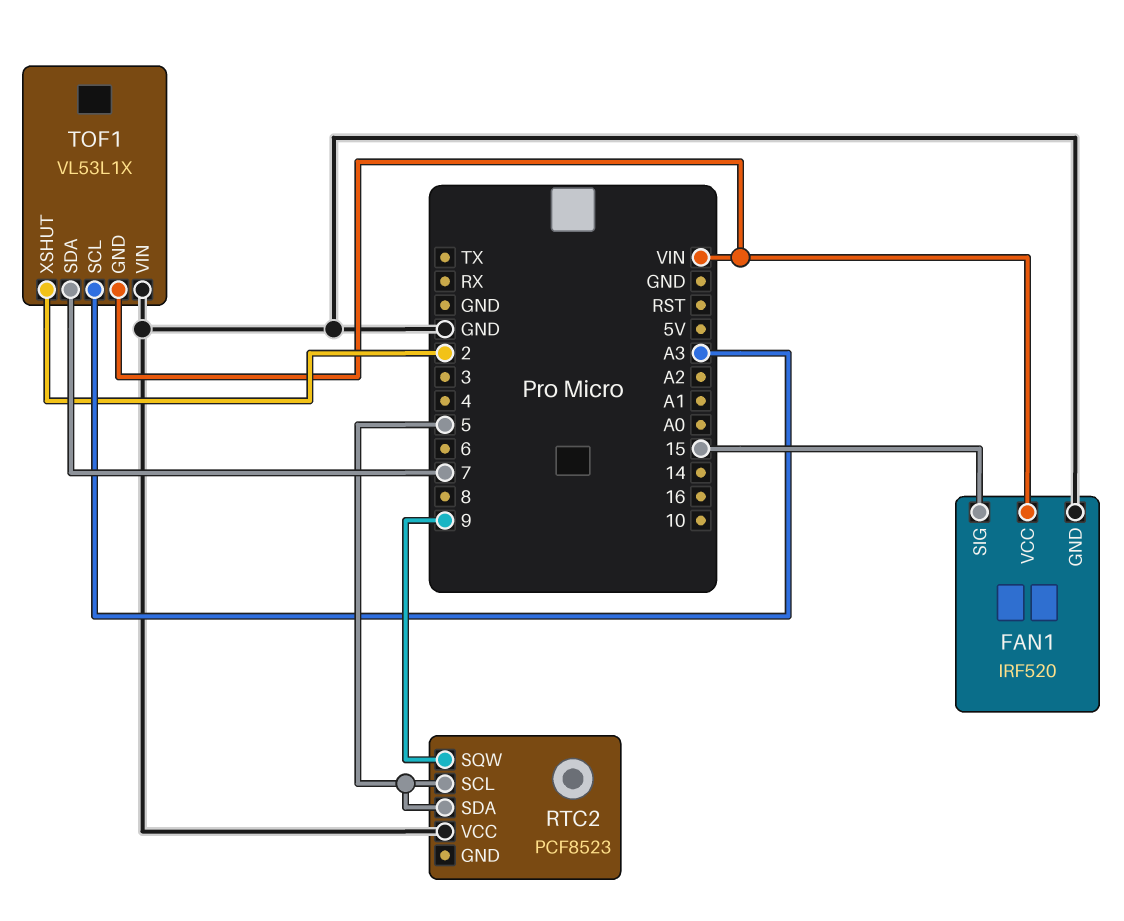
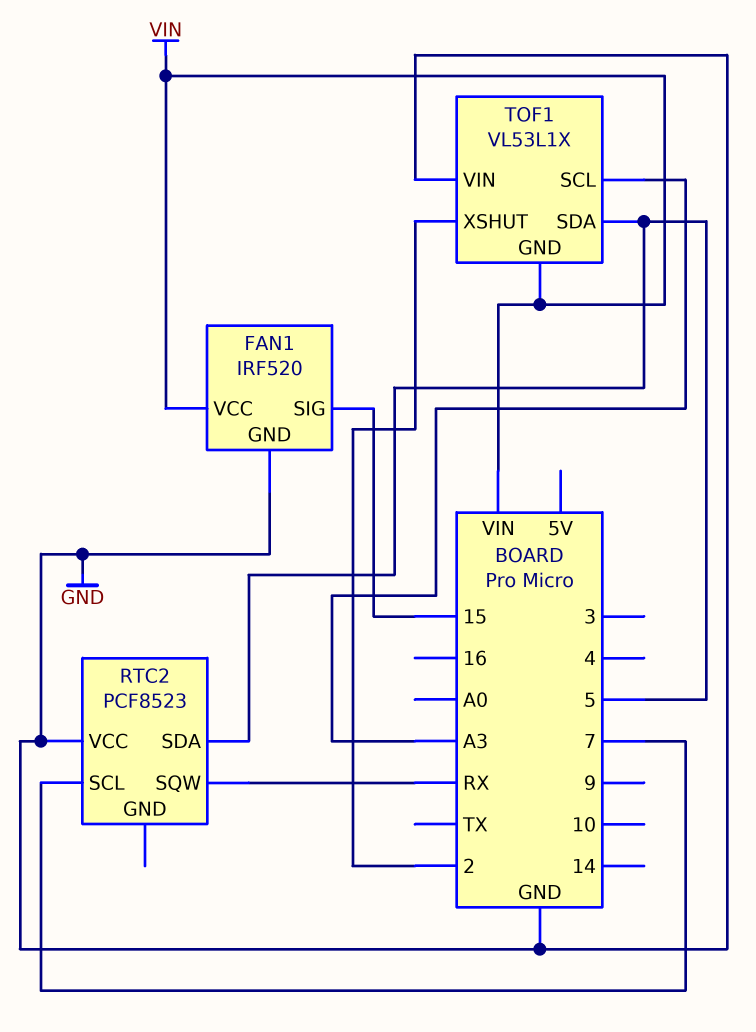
RTC2 pin SCL: 5 -> 7
RTC2 pin SQW: 9 -> RX
TOF1 pin SDA: 7 -> 5

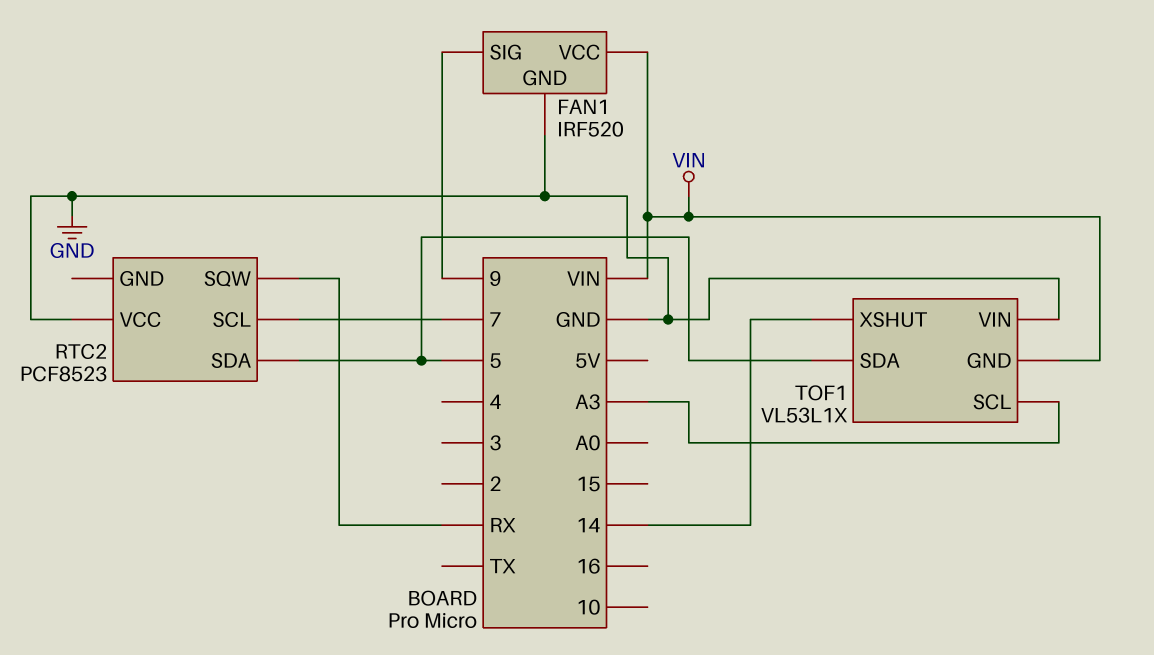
FAN1 pin SIG: 15 -> 9
TOF1 pin XSHUT: 2 -> 14

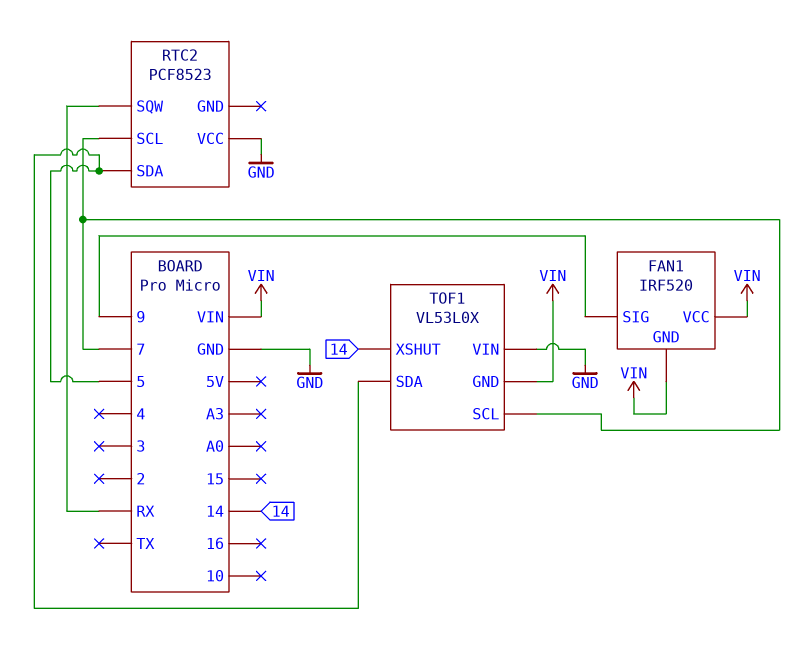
FAN1 pin GND: GND -> VIN
TOF1: VL53L1X -> VL53L0X
TOF1 pin SCL: A3 -> 7

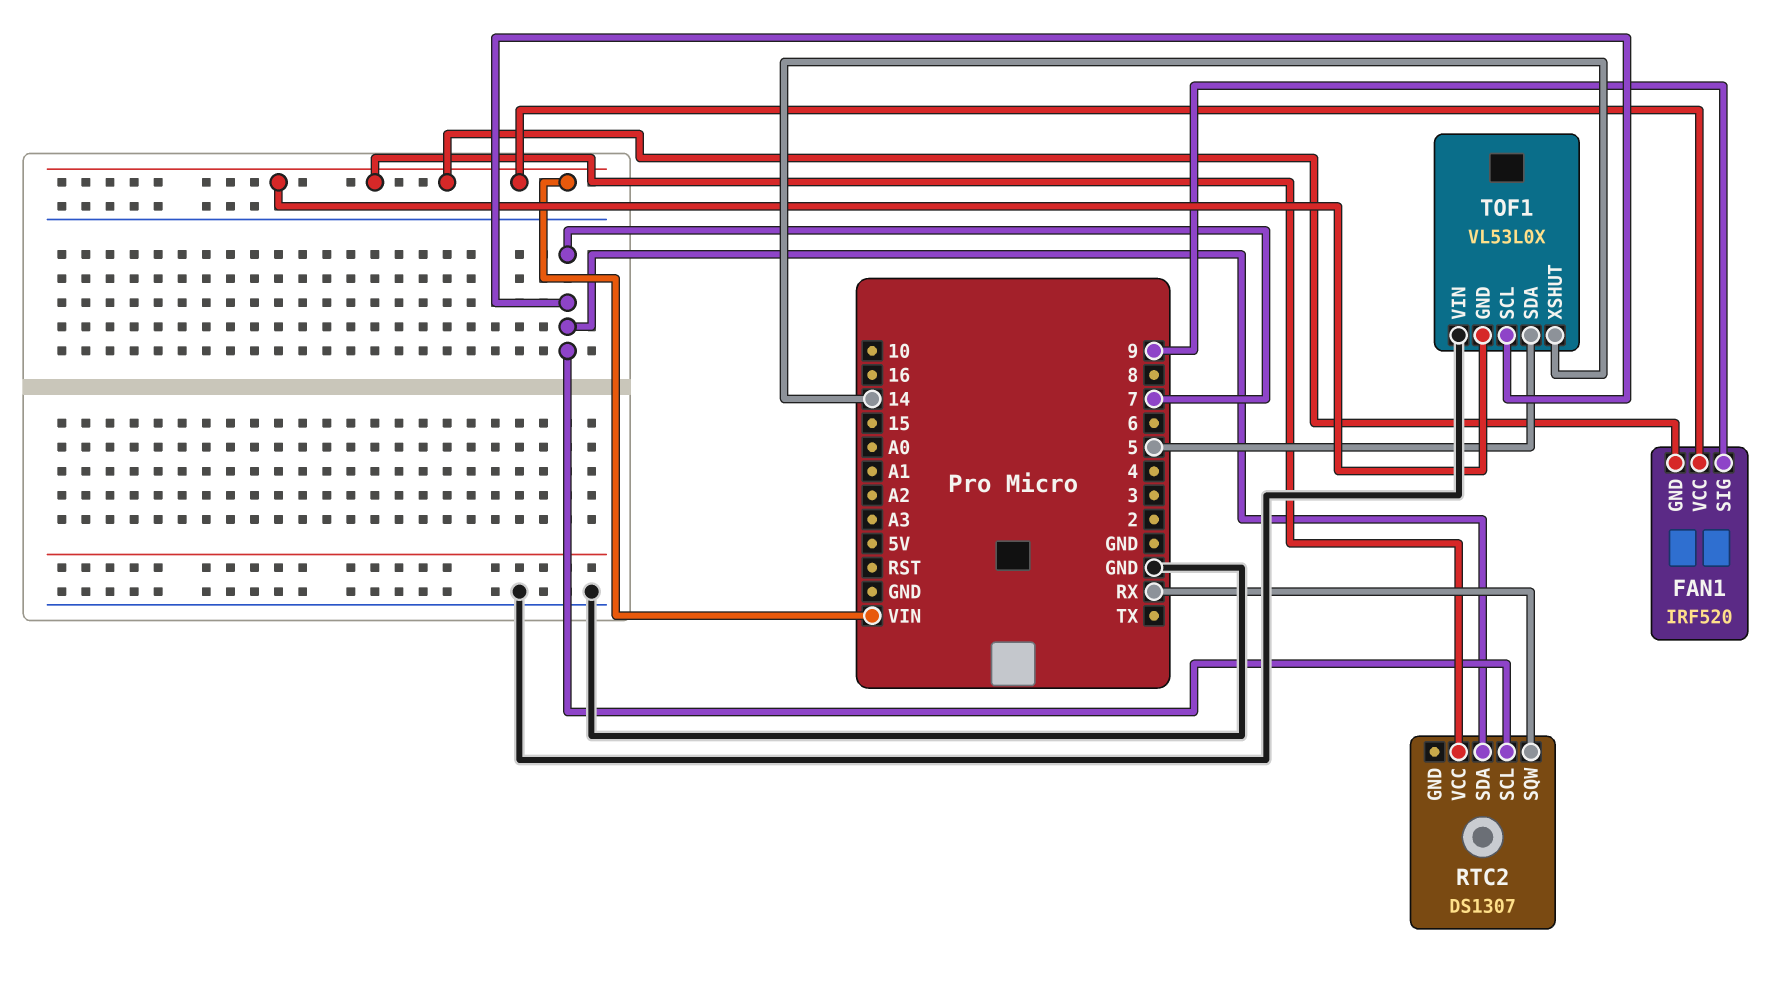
RTC2: PCF8523 -> DS1307
RTC2 pin SDA: 5 -> 7
RTC2 pin VCC: GND -> VIN

